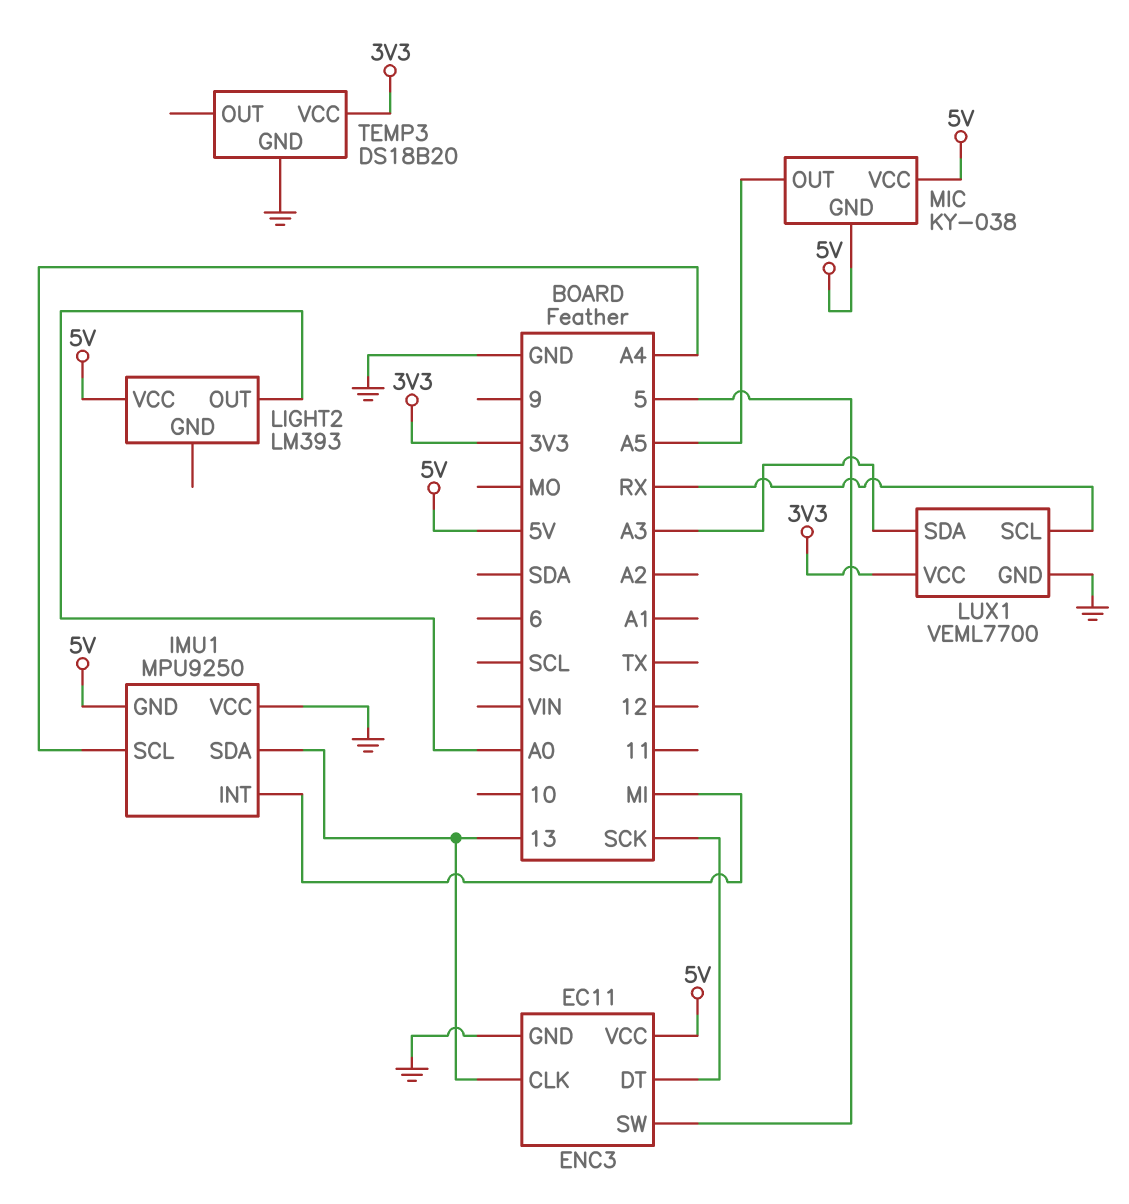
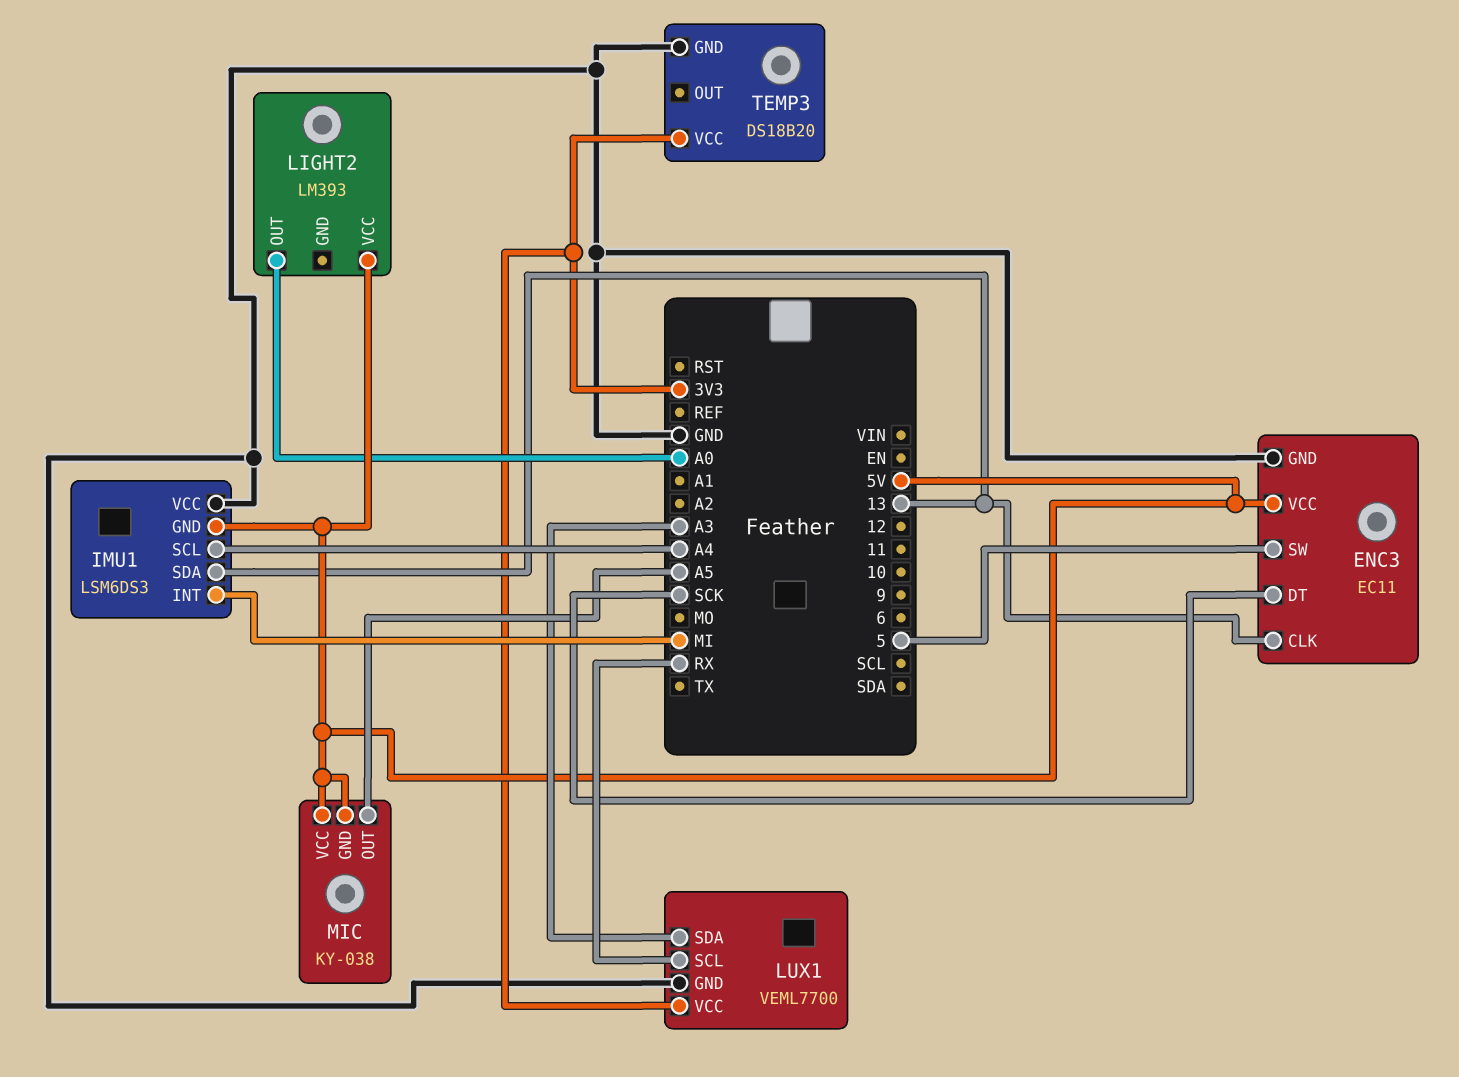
IMU1: MPU9250 -> LSM6DS3

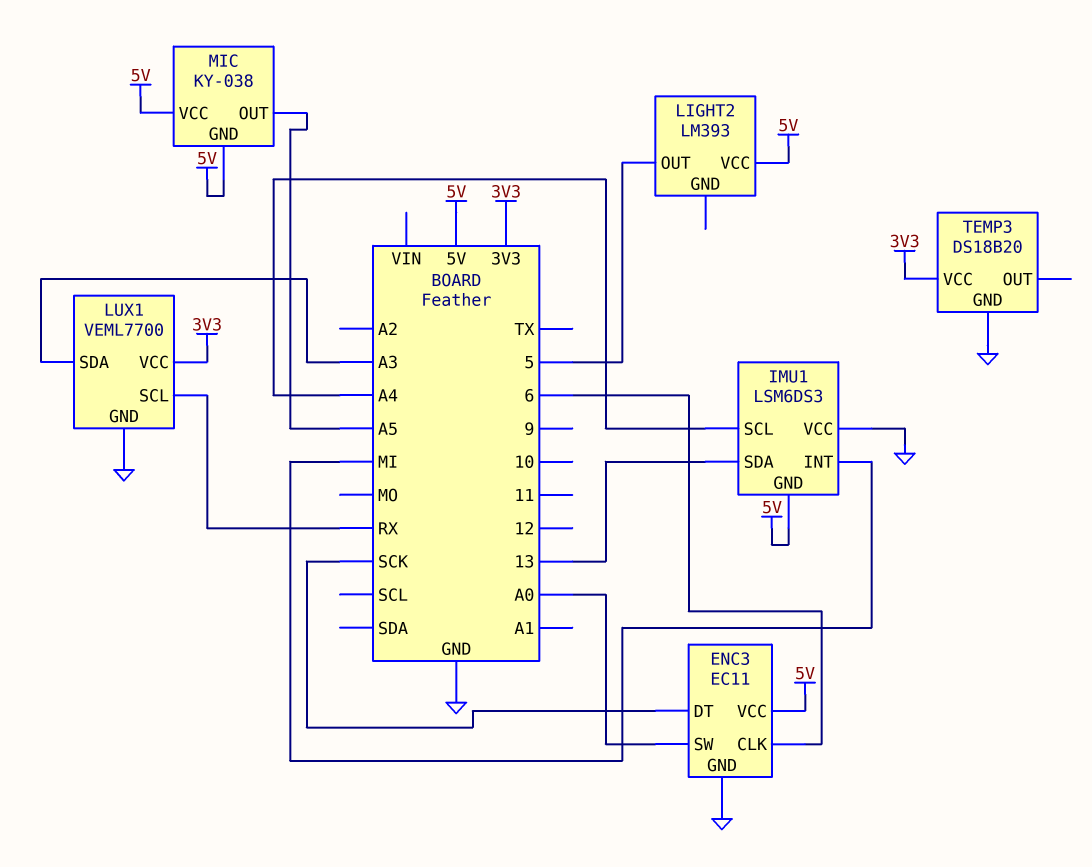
ENC3 pin CLK: 13 -> 6
ENC3 pin SW: 5 -> A0
LIGHT2 pin OUT: A0 -> 5

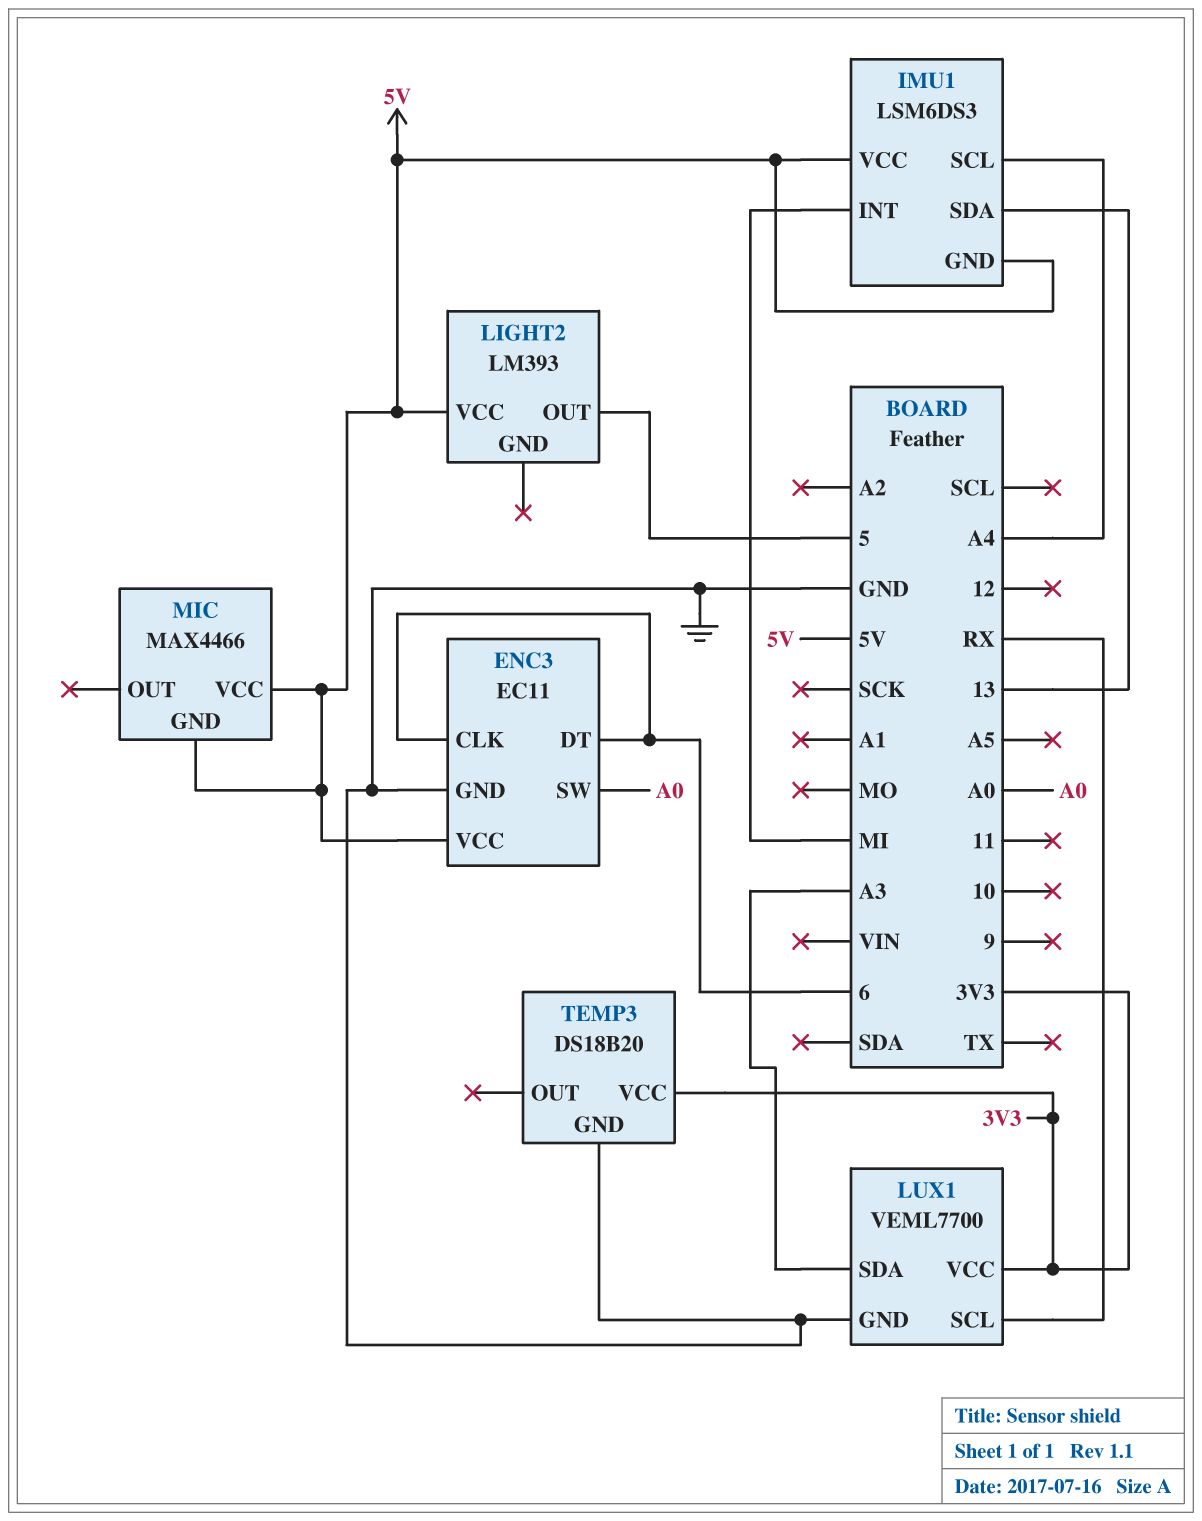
ENC3 pin DT: SCK -> 6
IMU1 pin VCC: GND -> 5V
MIC: KY-038 -> MAX4466
MIC pin OUT: A5 -> none

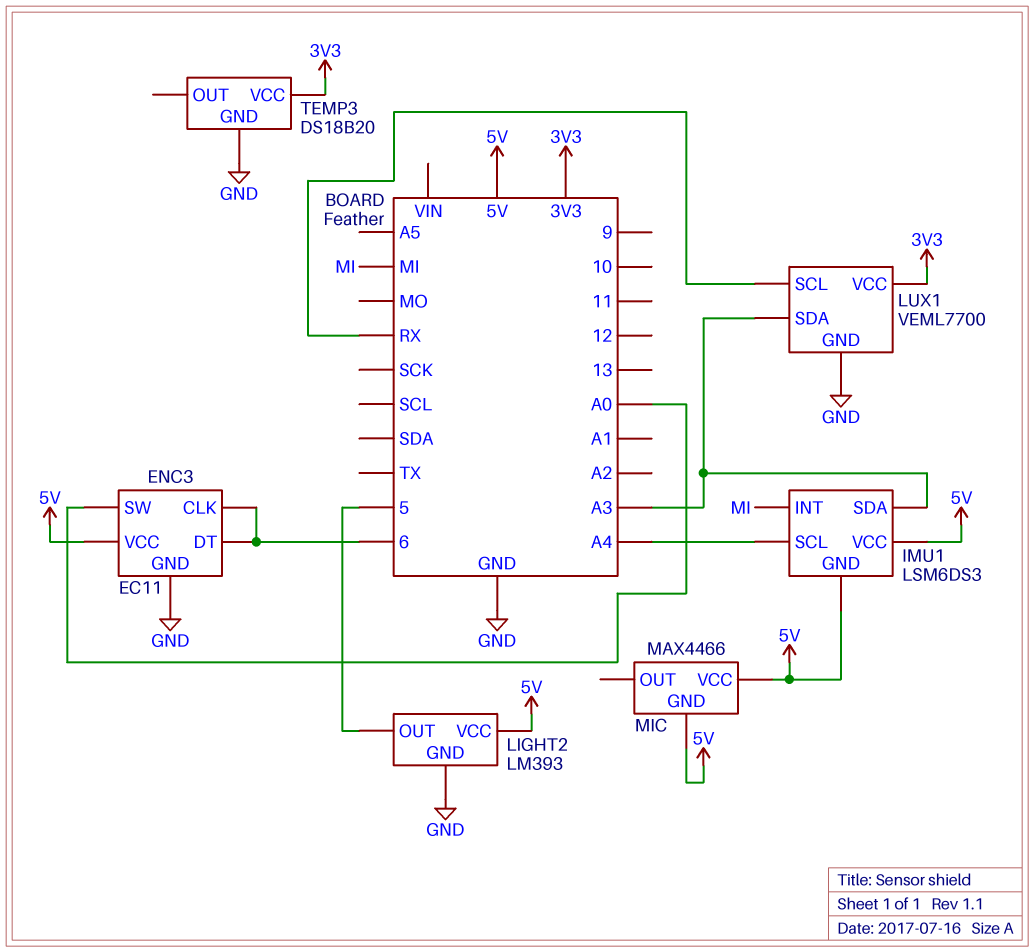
IMU1 pin SDA: 13 -> A3
LIGHT2 pin GND: none -> GND

